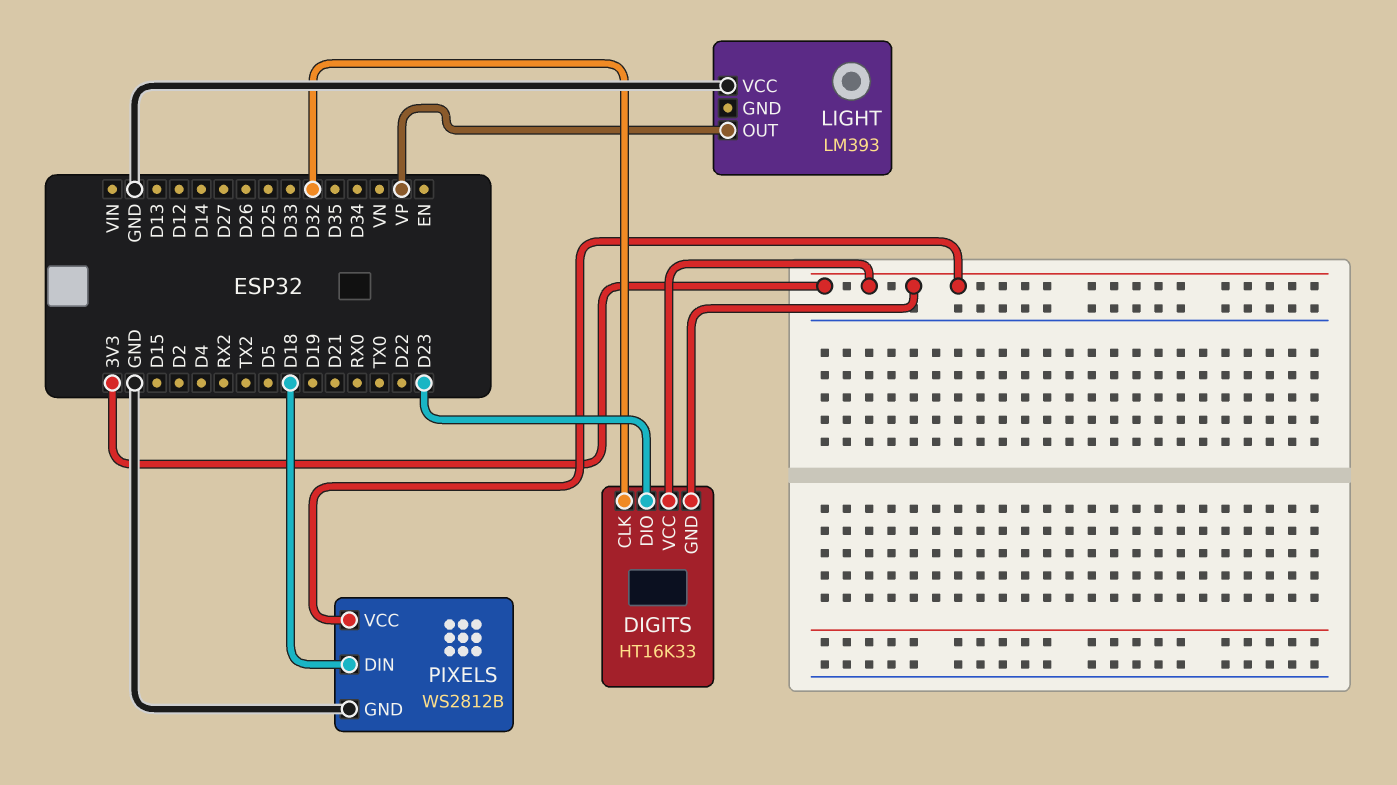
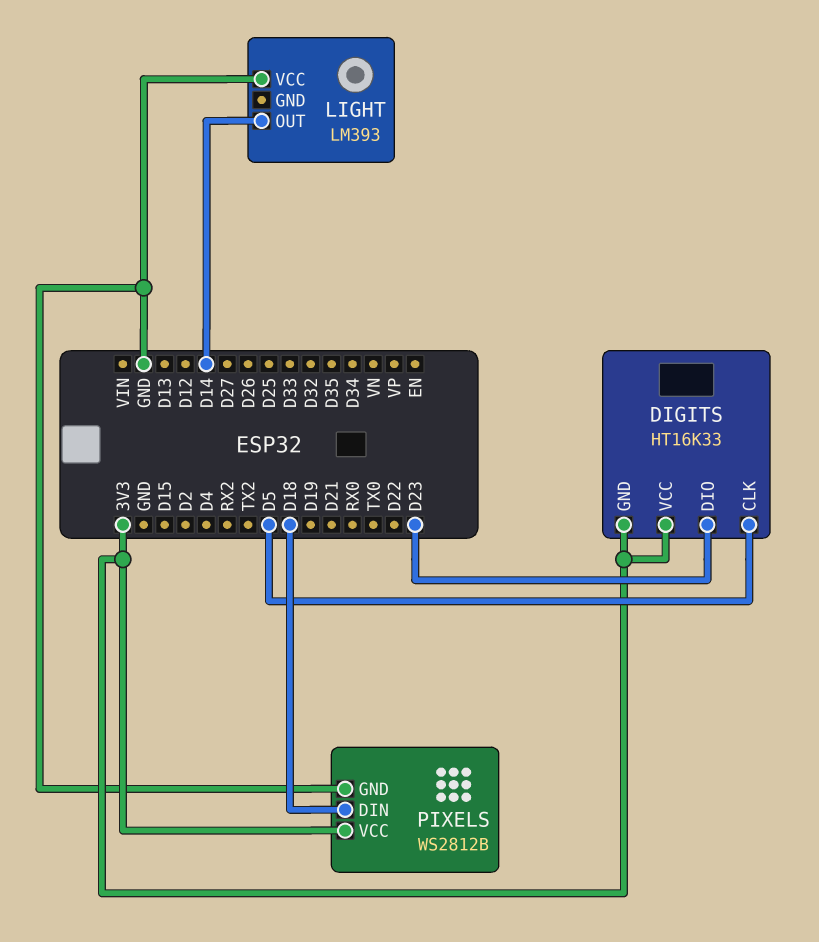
DIGITS pin CLK: D32 -> D5
LIGHT pin OUT: VP -> D14

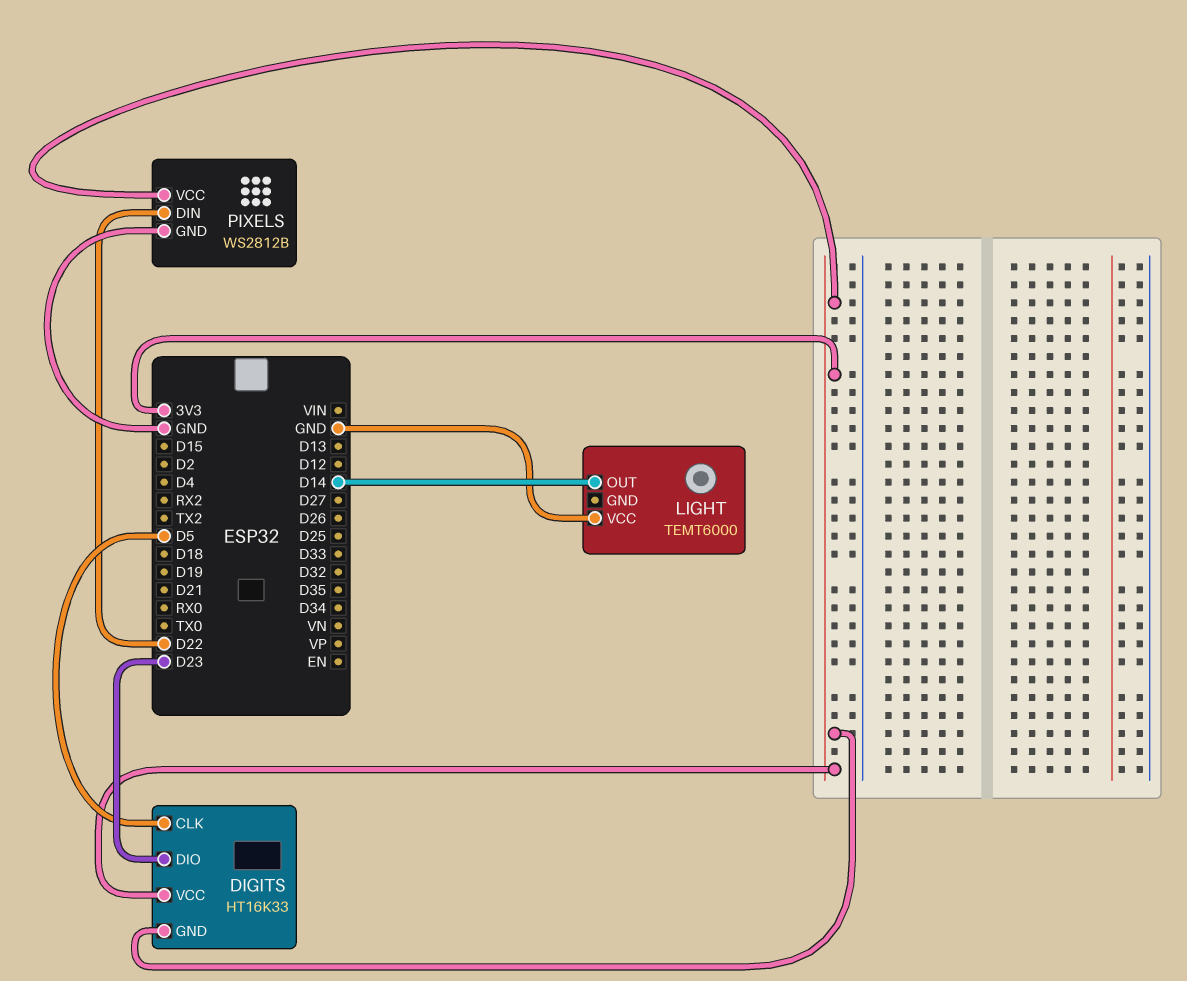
LIGHT: LM393 -> TEMT6000
PIXELS pin DIN: D18 -> D22

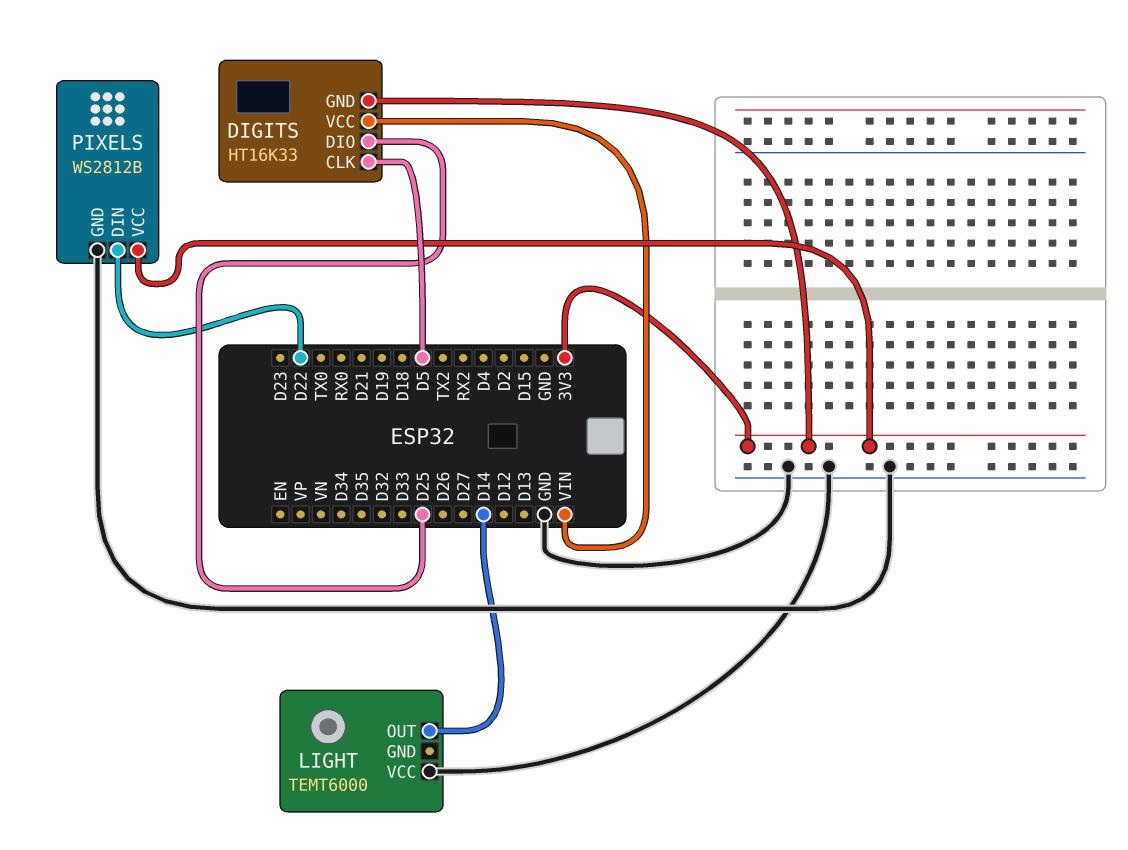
DIGITS pin DIO: D23 -> D25
DIGITS pin VCC: 3V3 -> VIN

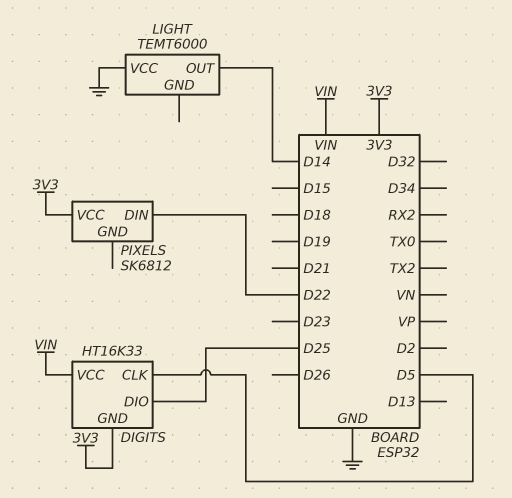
PIXELS: WS2812B -> SK6812
PIXELS pin GND: GND -> none

